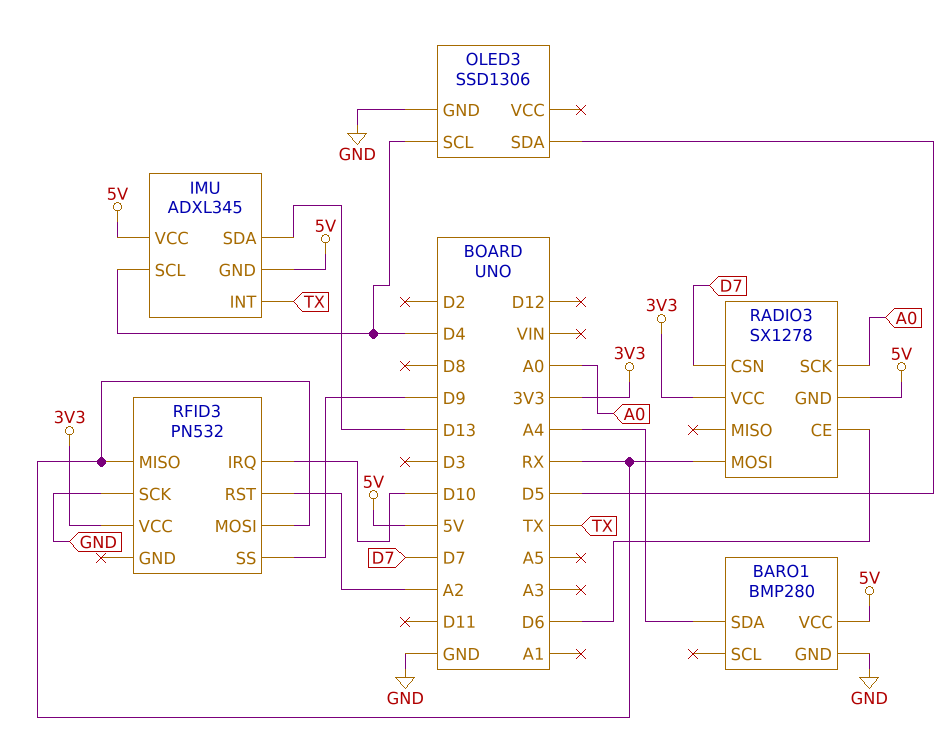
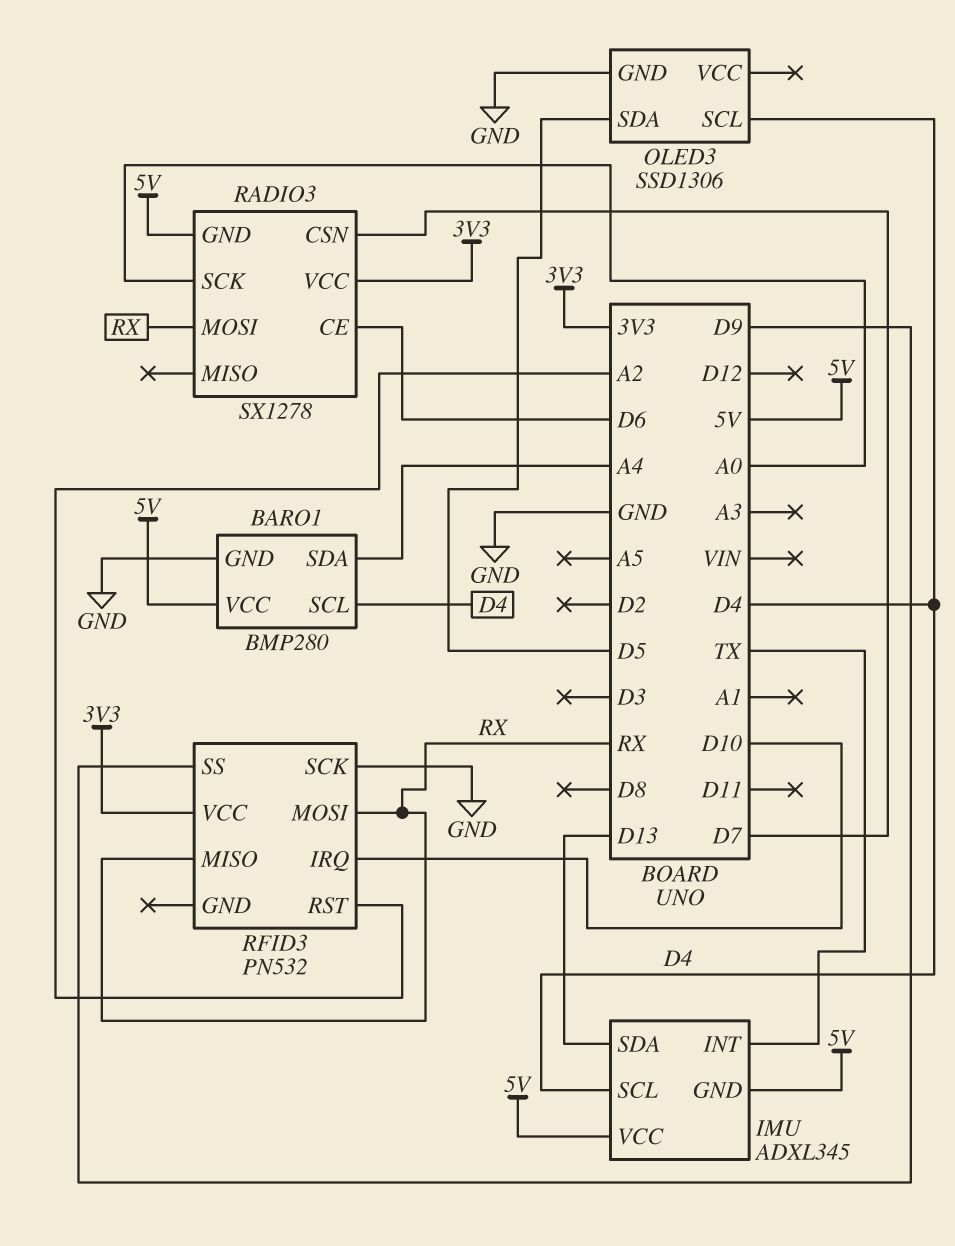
BARO1 pin SCL: none -> D4

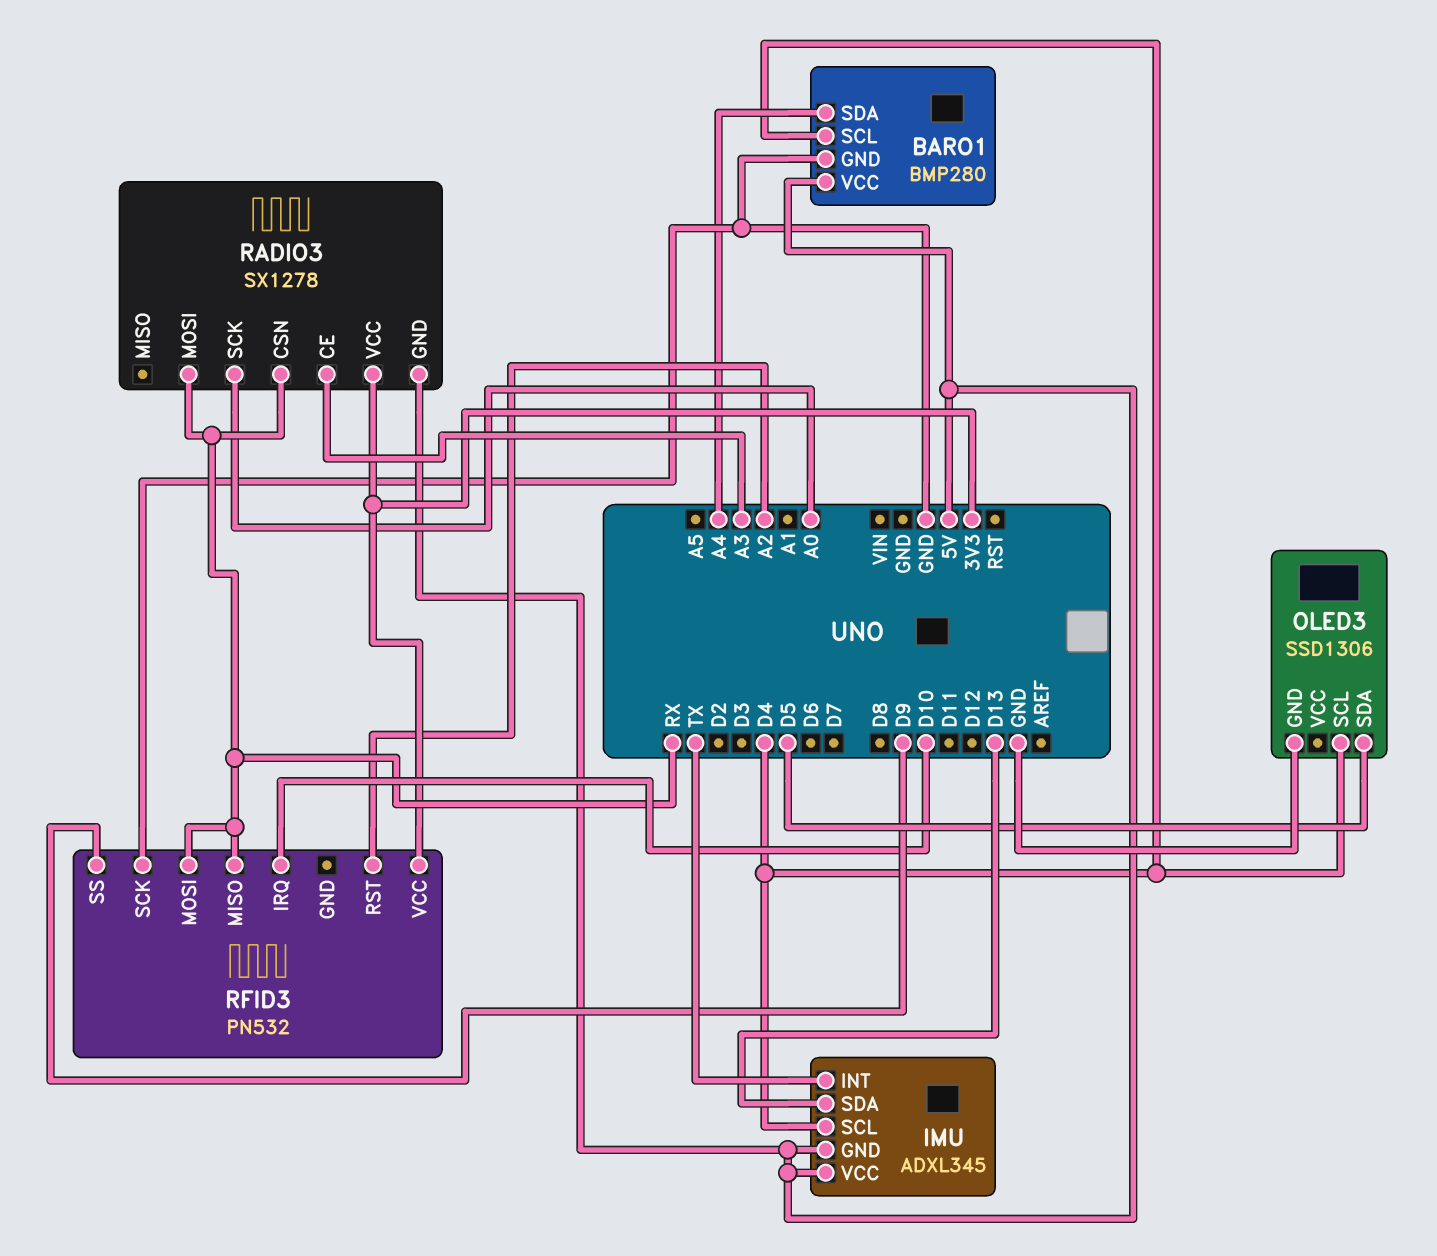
RADIO3 pin CE: D6 -> A3
RADIO3 pin CSN: D7 -> RX

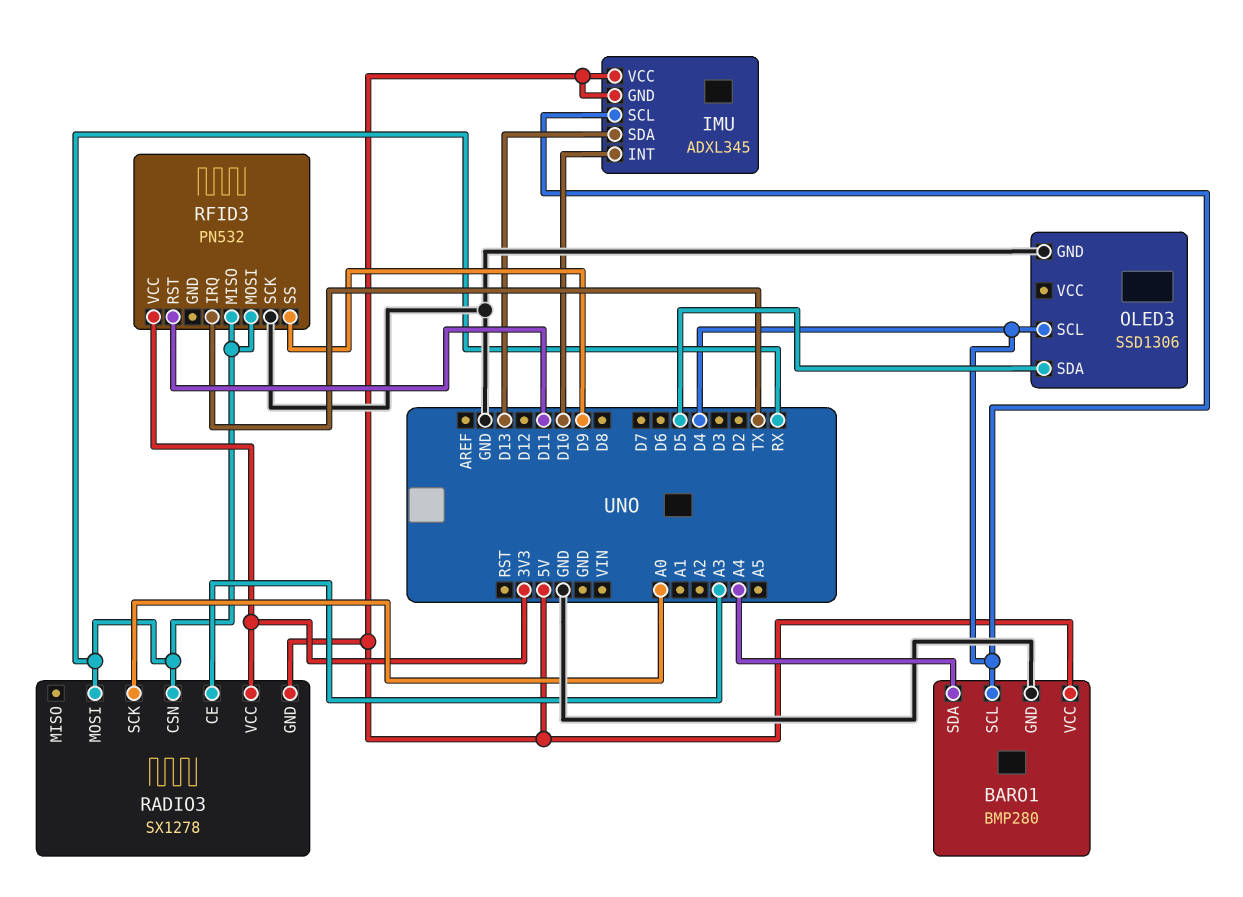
IMU pin INT: TX -> D10
RFID3 pin IRQ: D10 -> TX
RFID3 pin RST: A2 -> D11

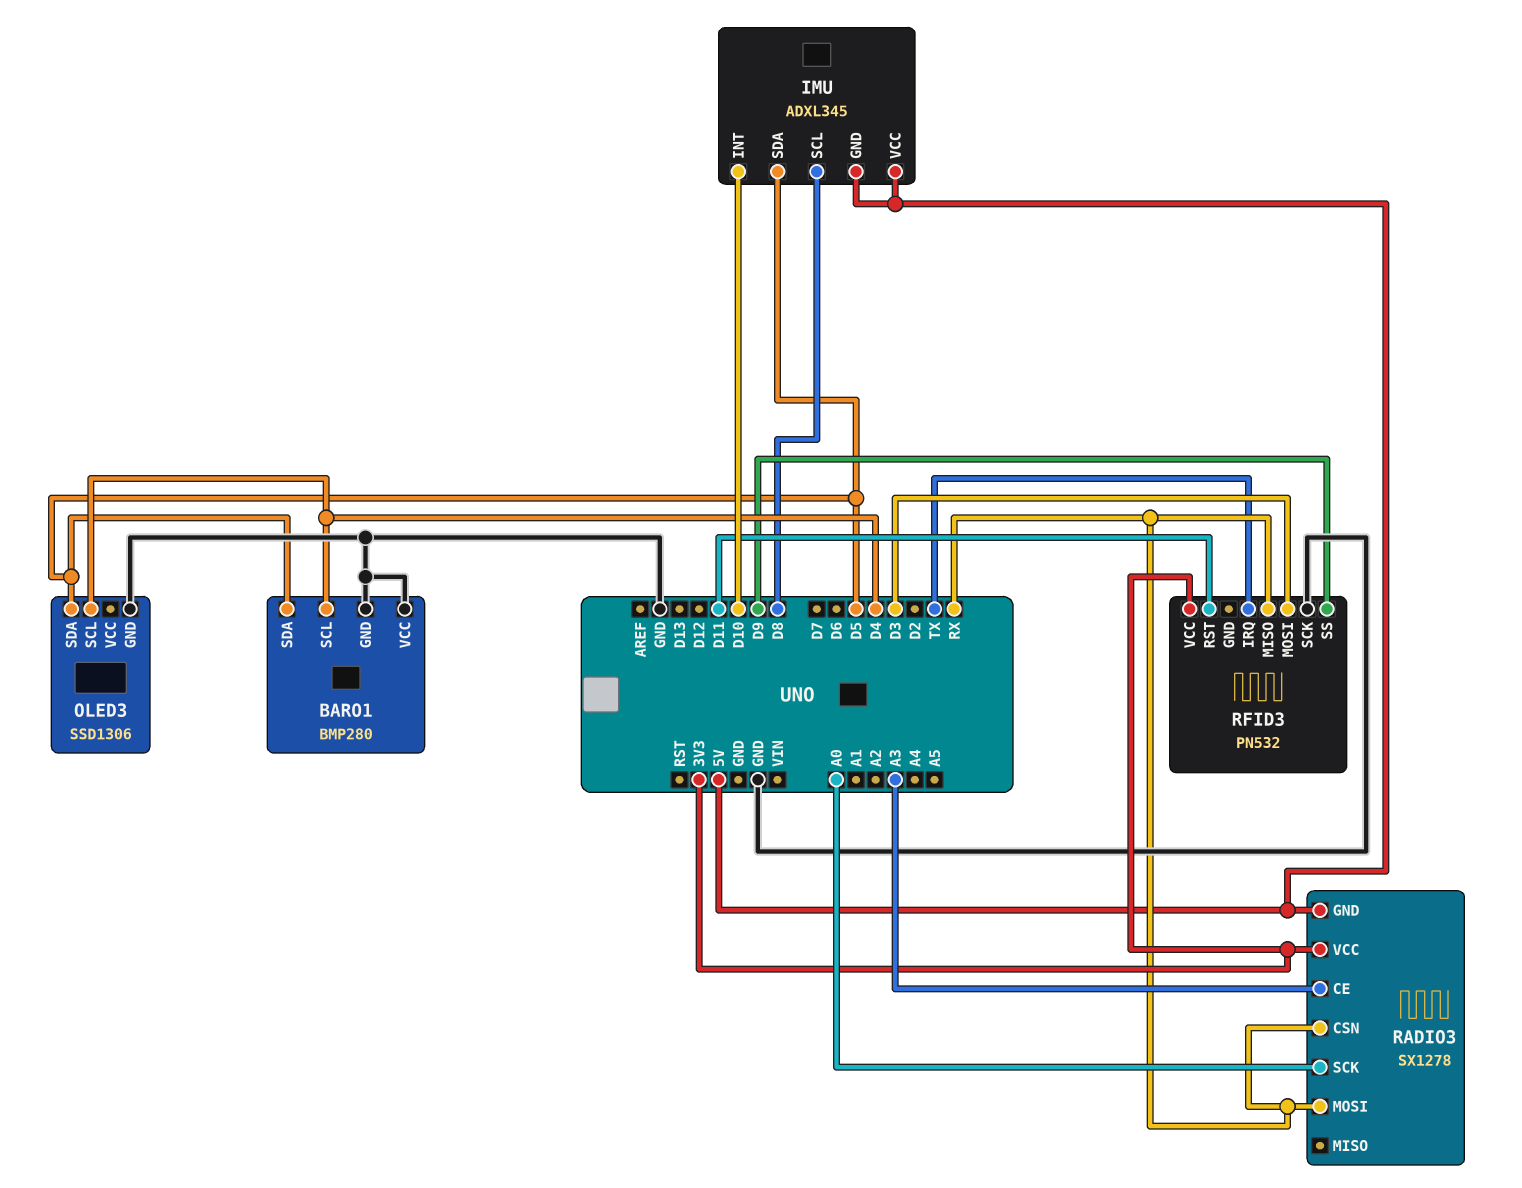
BARO1 pin SDA: A4 -> D5
BARO1 pin VCC: 5V -> GND
IMU pin SCL: D4 -> D8
IMU pin SDA: D13 -> D5
RFID3 pin MOSI: RX -> D3

